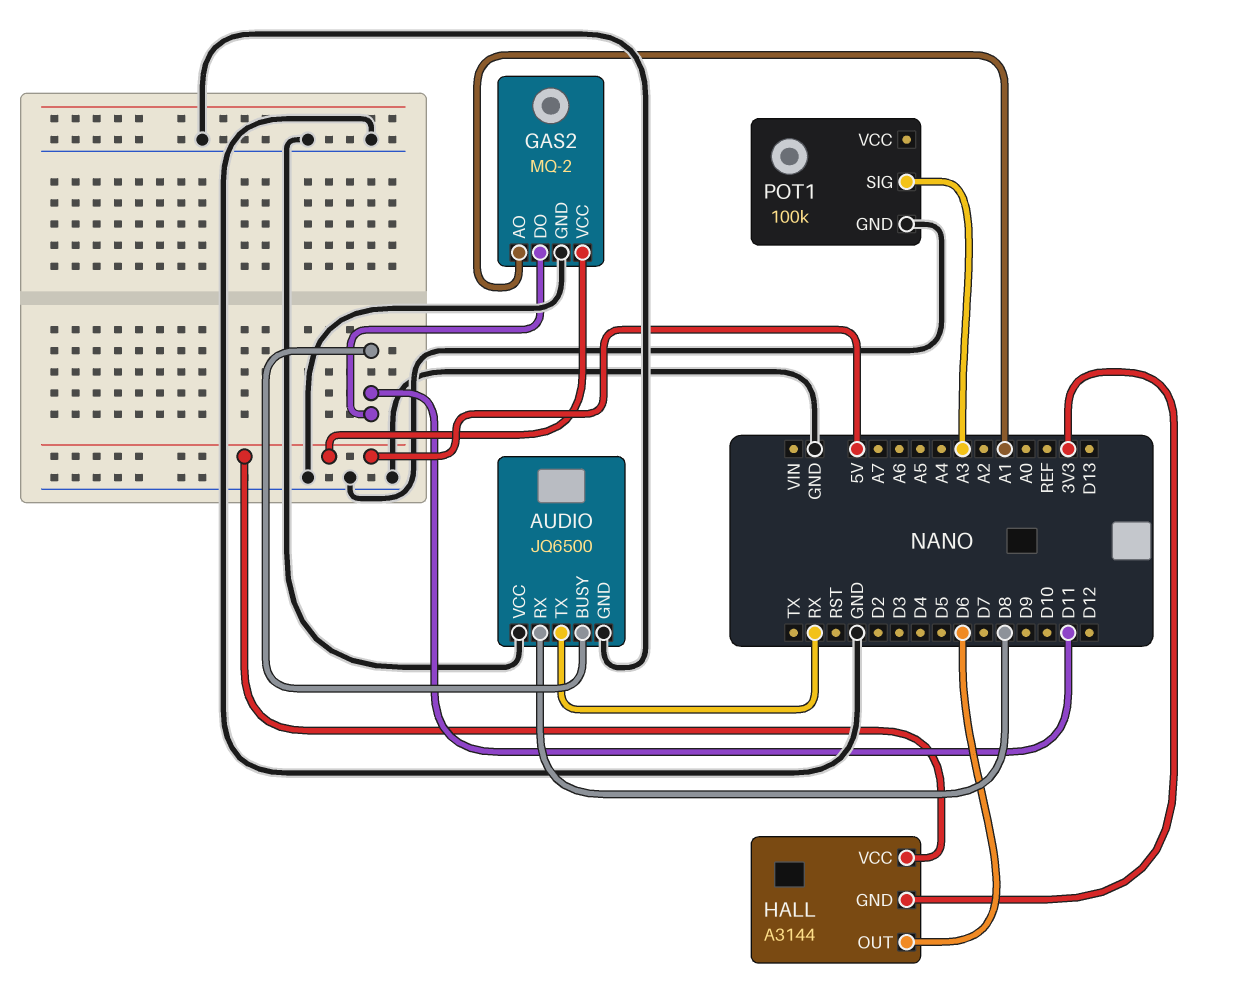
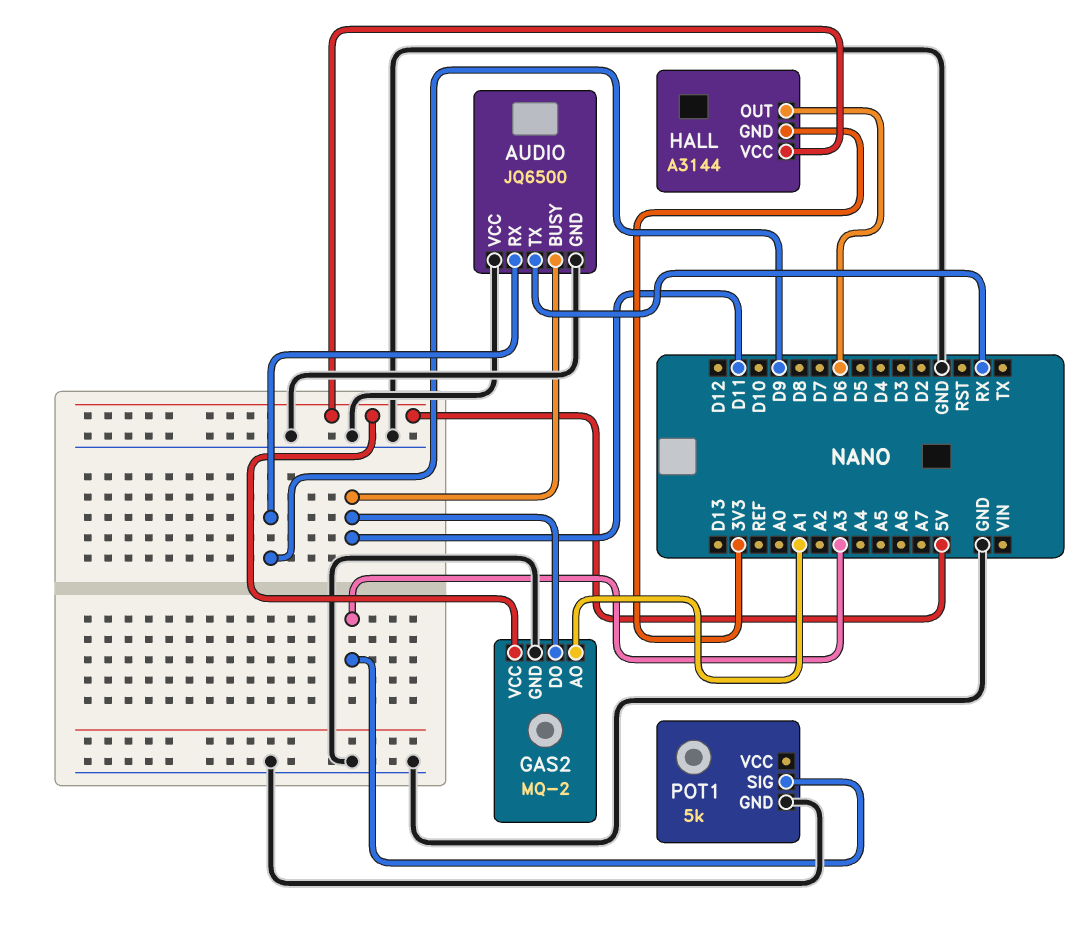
AUDIO pin RX: D8 -> D9
POT1: 100k -> 5k

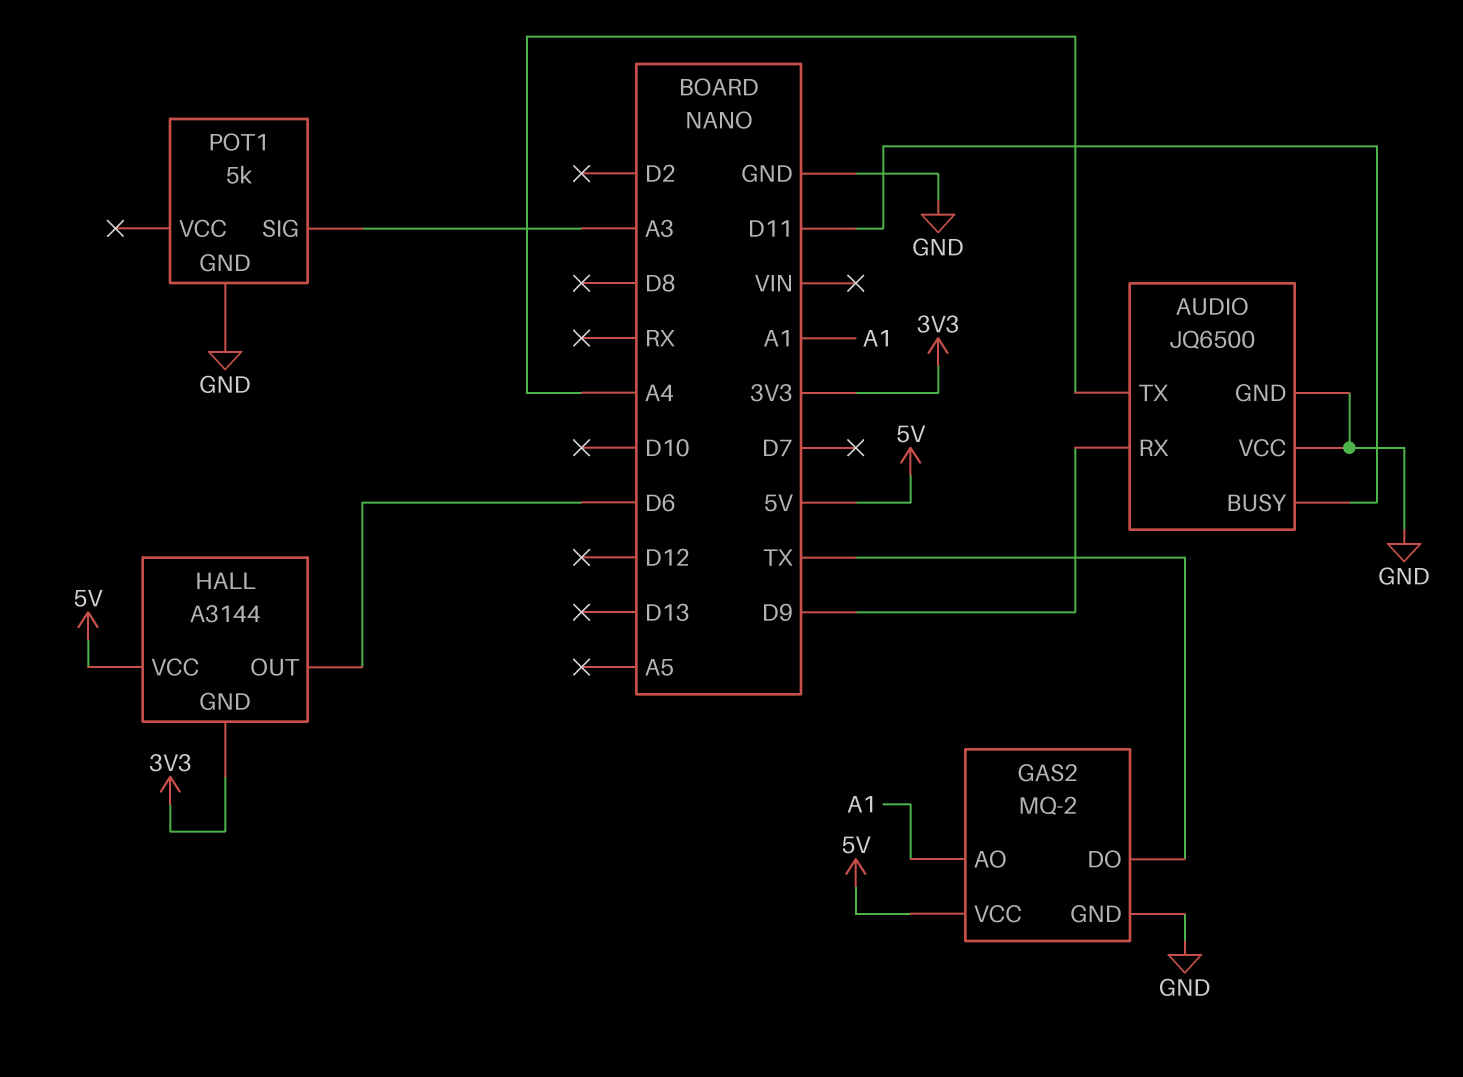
AUDIO pin TX: RX -> A4
GAS2 pin DO: D11 -> TX

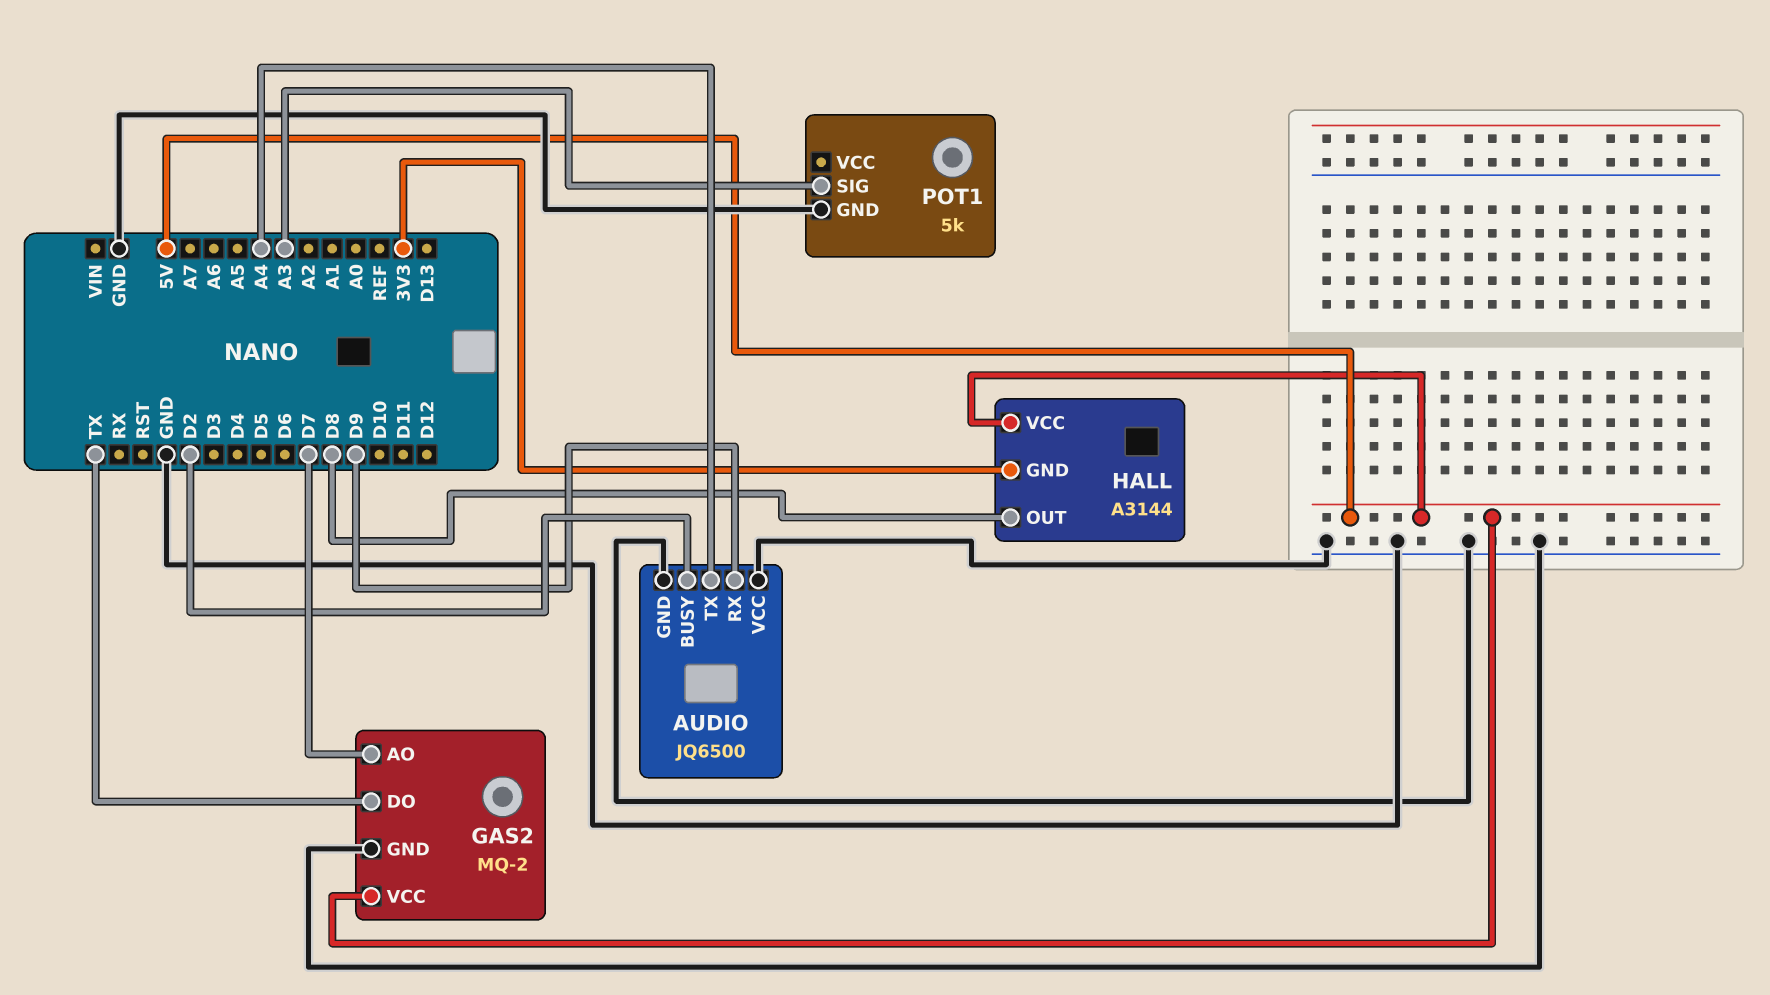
AUDIO pin BUSY: D11 -> D2
GAS2 pin AO: A1 -> D7
HALL pin OUT: D6 -> D8

